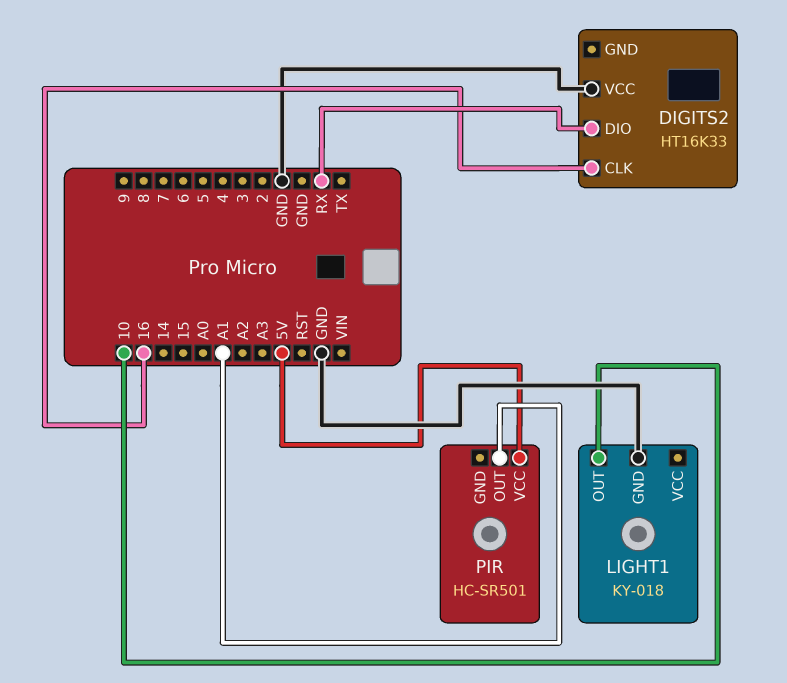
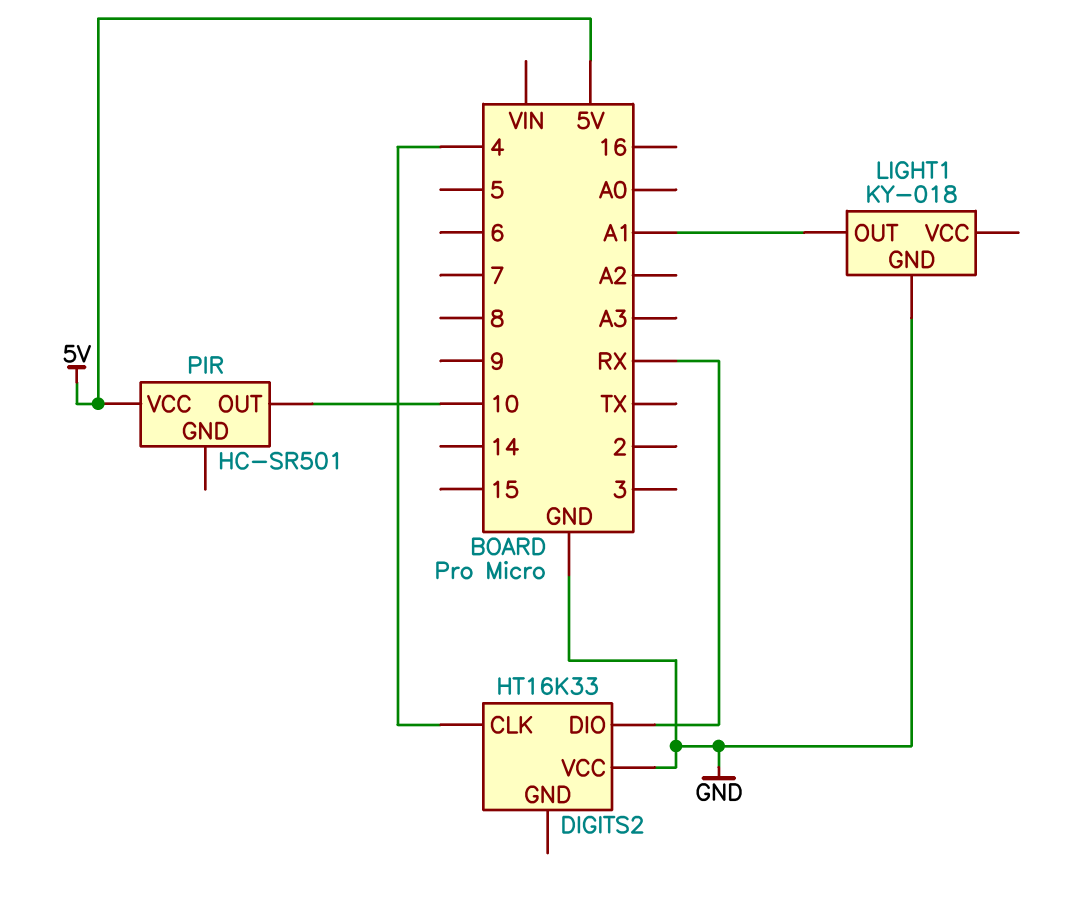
DIGITS2 pin CLK: 16 -> 4
LIGHT1 pin OUT: 10 -> A1
PIR pin OUT: A1 -> 10

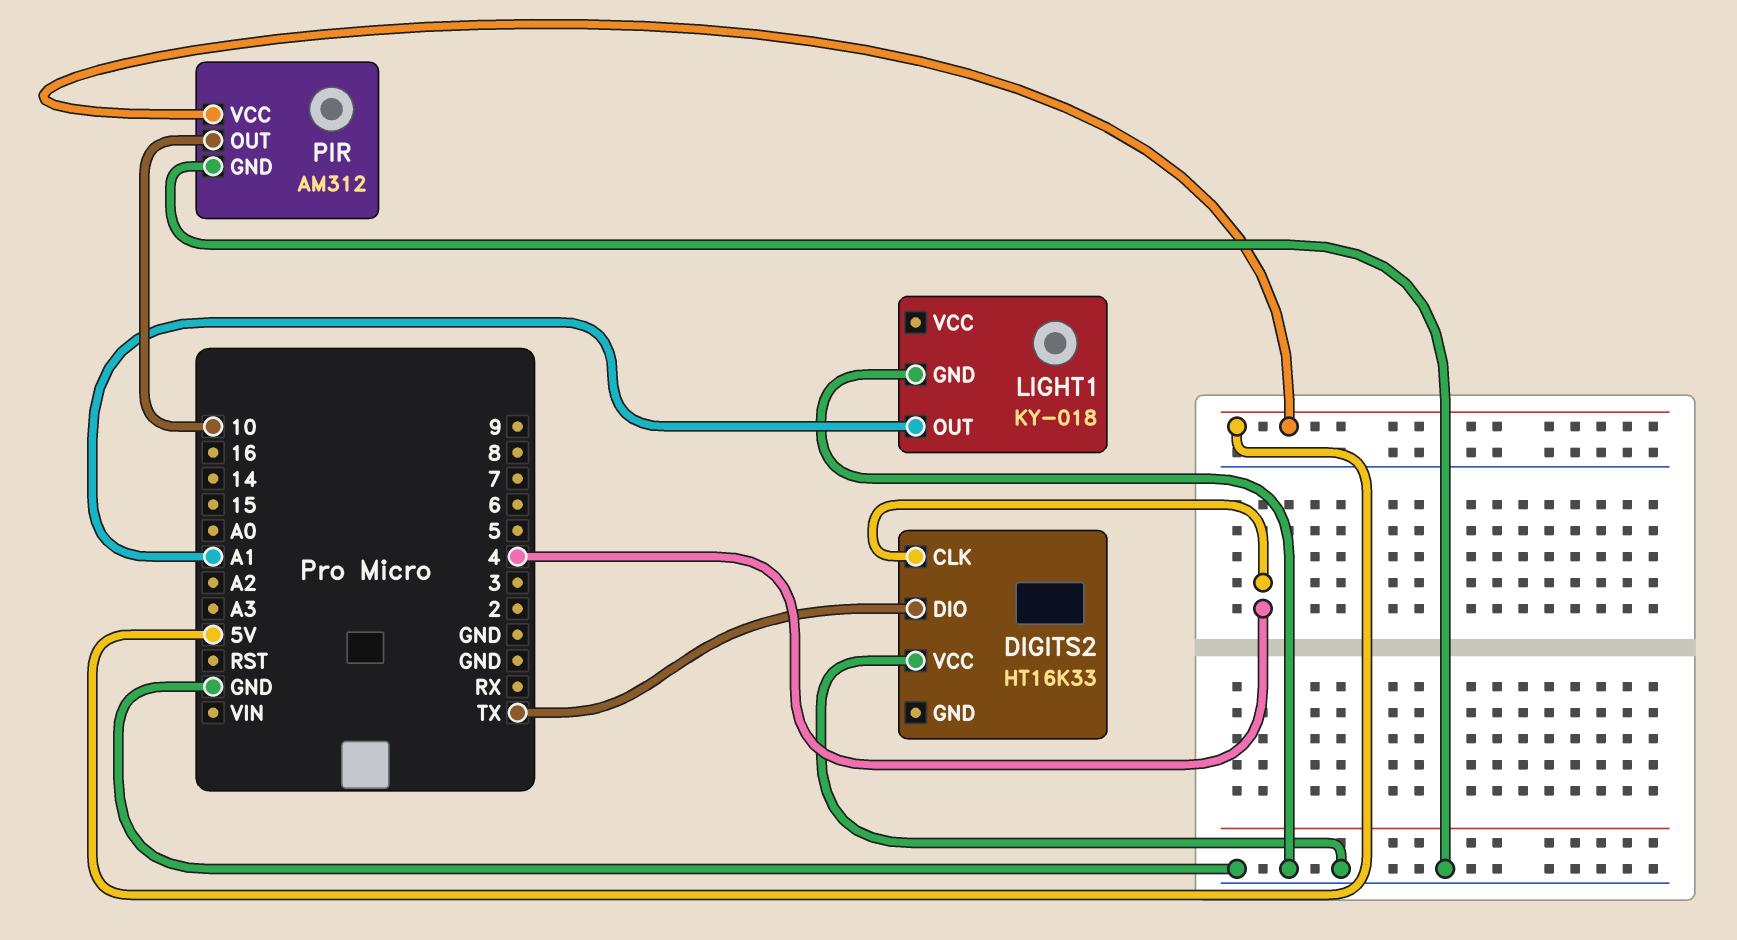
DIGITS2 pin DIO: RX -> TX
PIR: HC-SR501 -> AM312
PIR pin GND: none -> GND

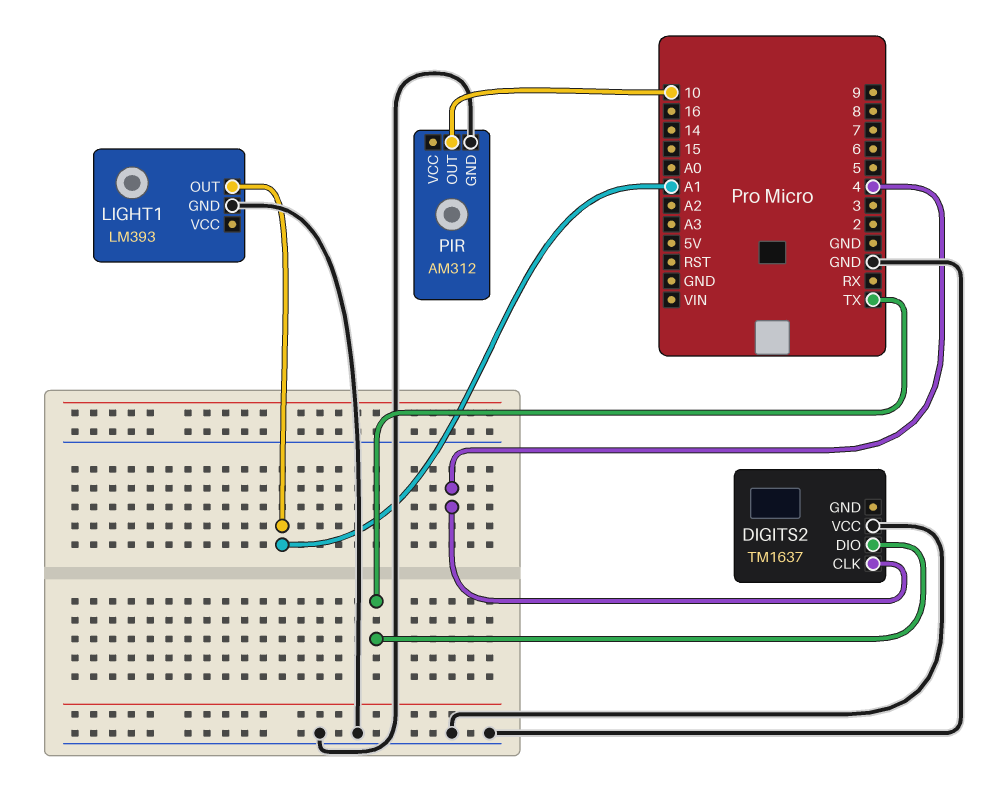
DIGITS2: HT16K33 -> TM1637
LIGHT1: KY-018 -> LM393
PIR pin VCC: 5V -> none

